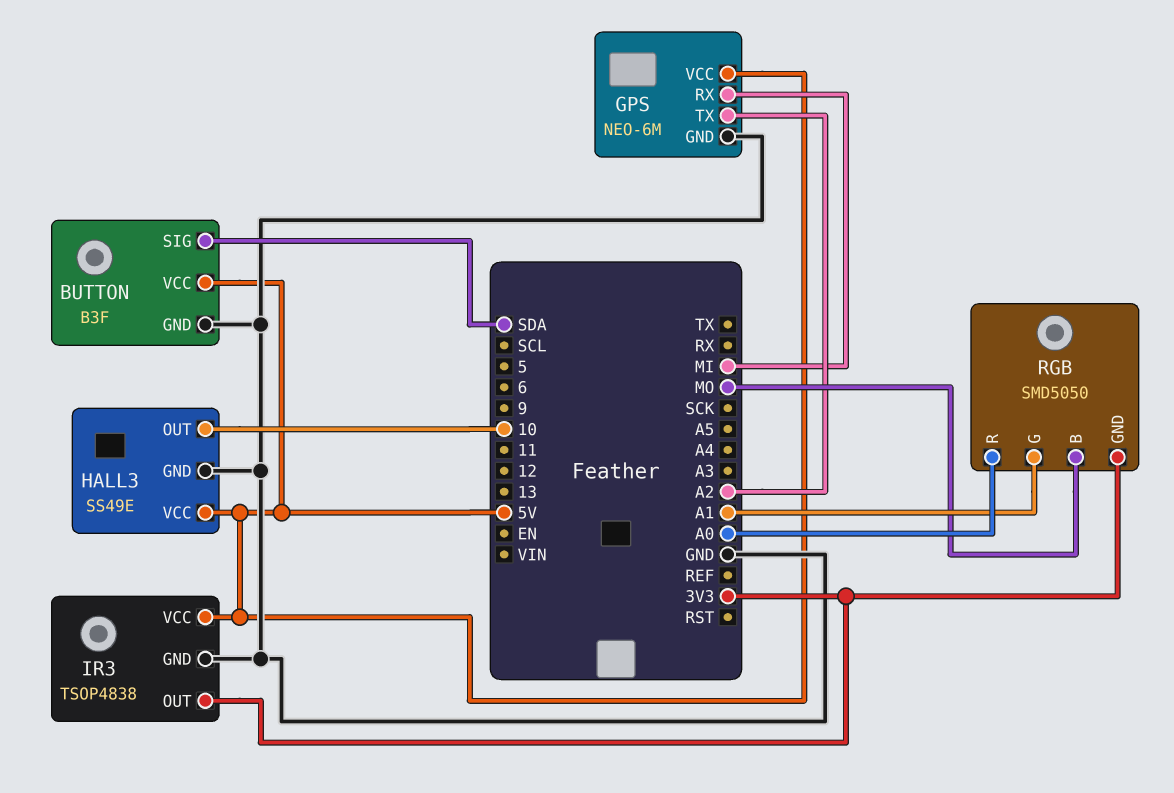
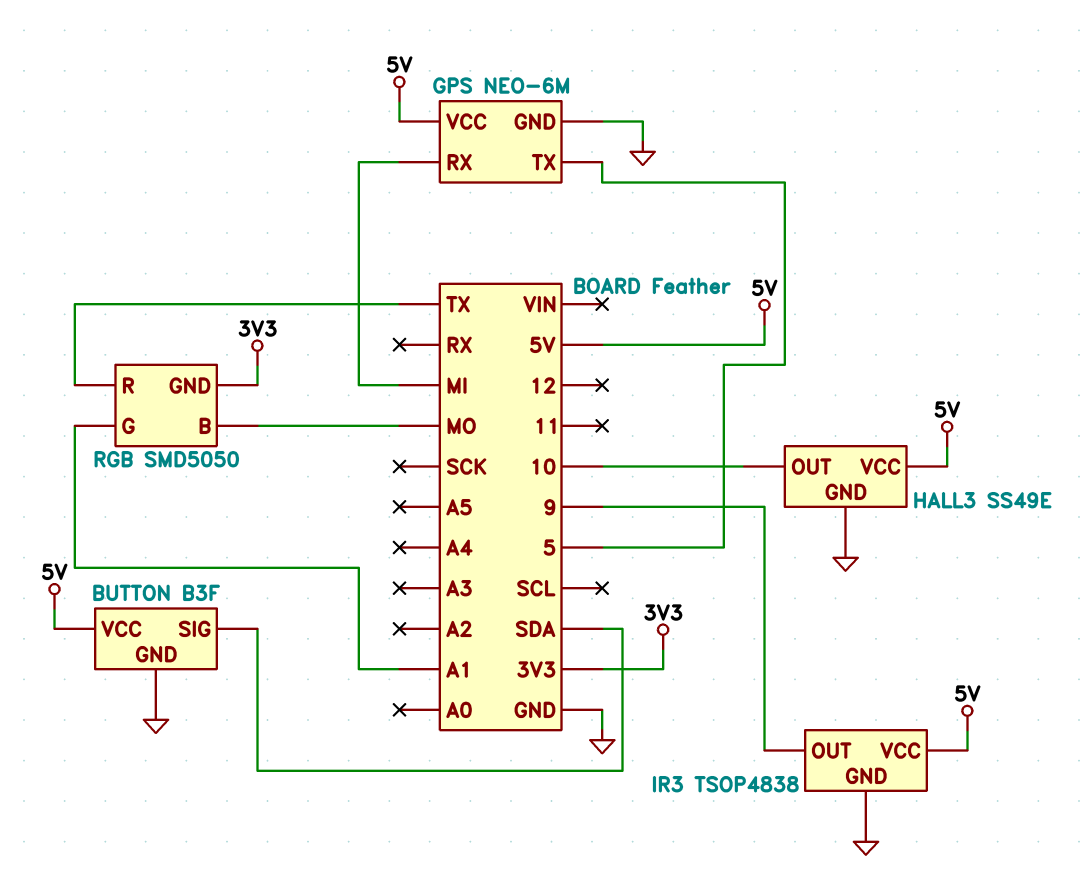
GPS pin TX: A2 -> 5
IR3 pin OUT: 3V3 -> 9
RGB pin R: A0 -> TX

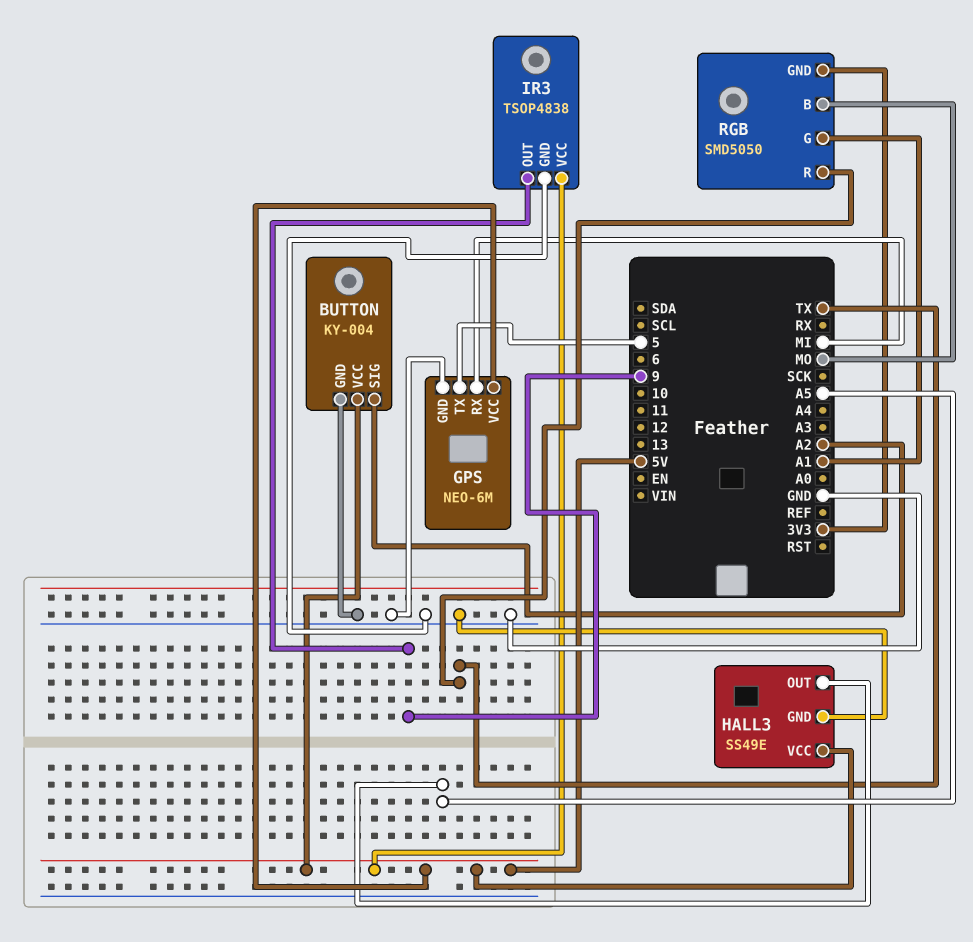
BUTTON: B3F -> KY-004
BUTTON pin SIG: SDA -> A2
HALL3 pin OUT: 10 -> A5

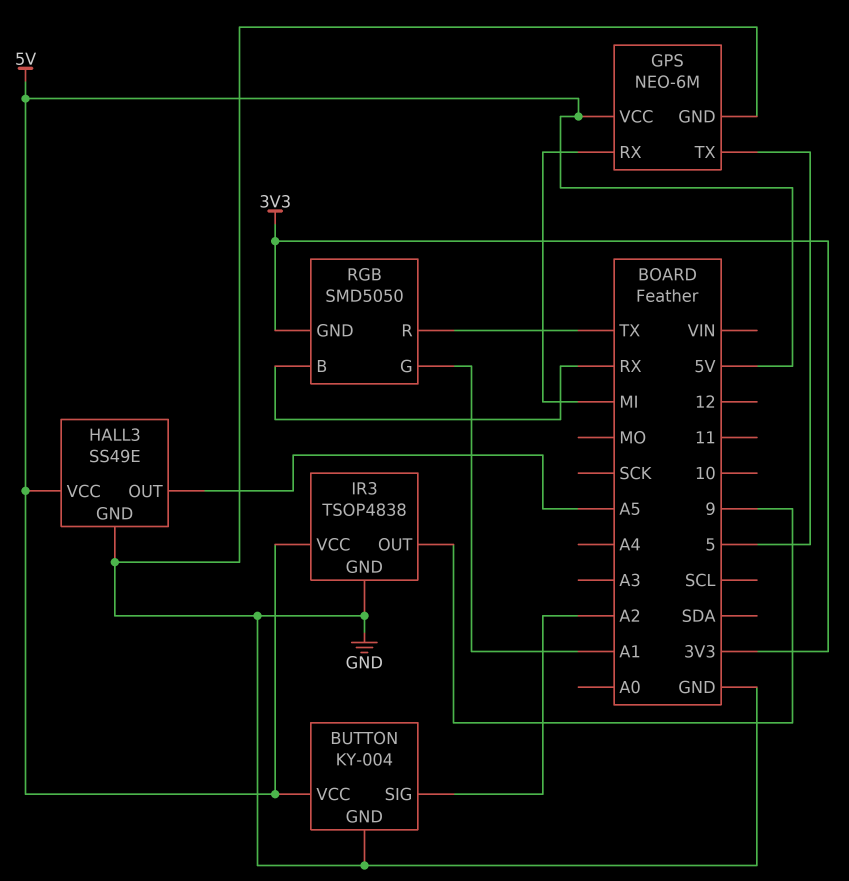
RGB pin B: MO -> RX

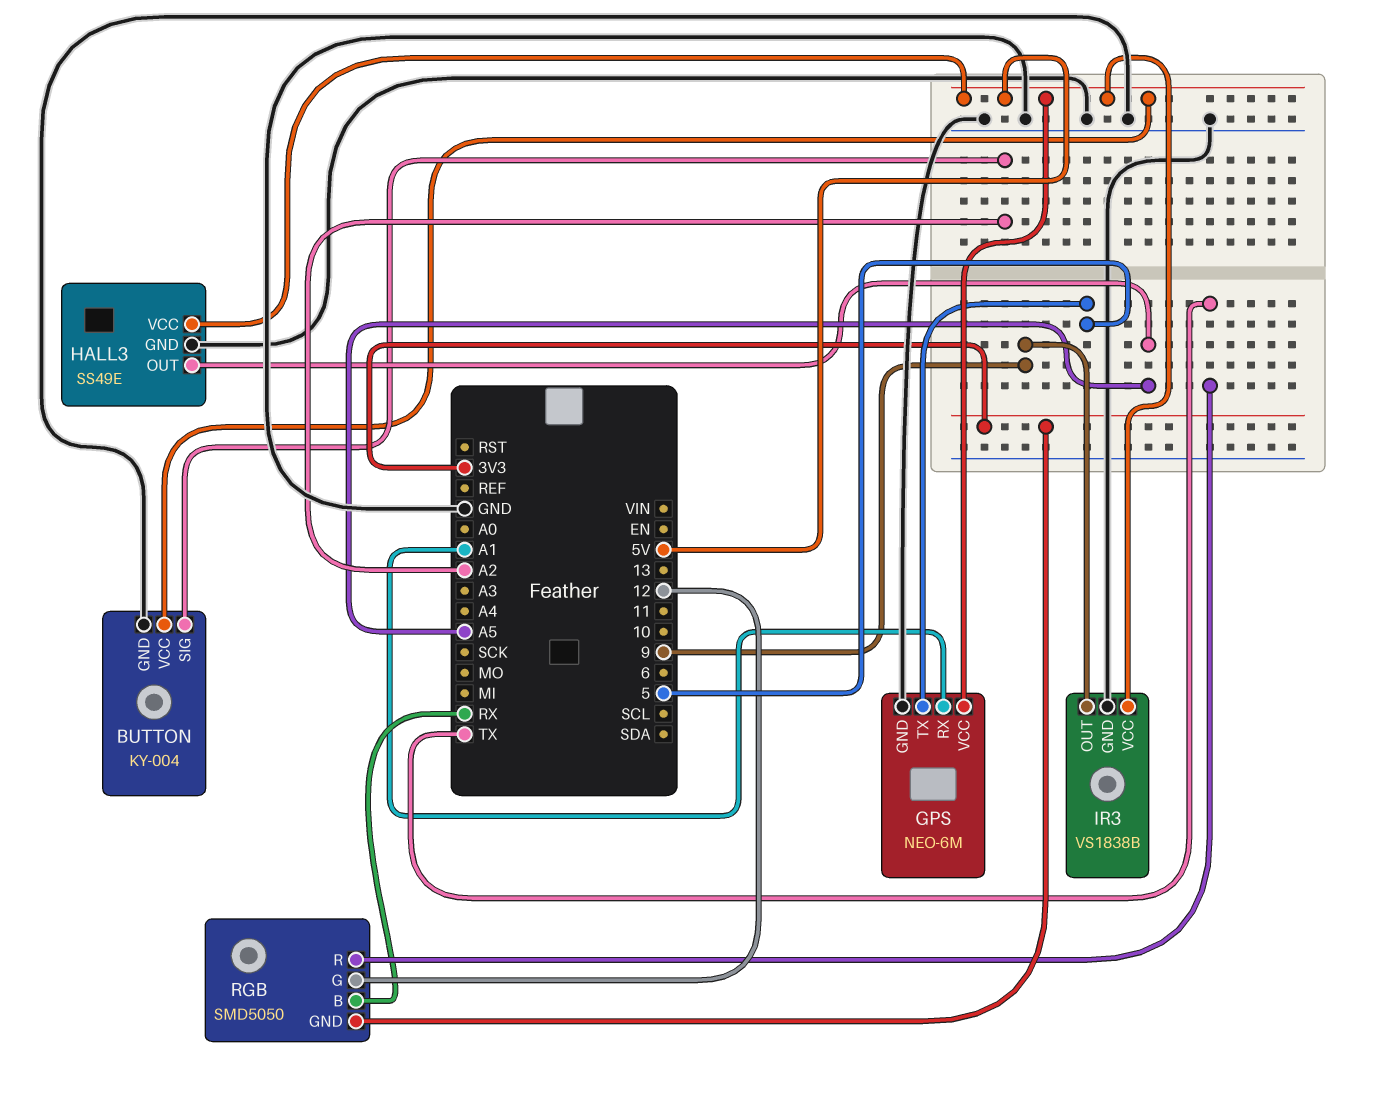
GPS pin RX: MI -> A1
IR3: TSOP4838 -> VS1838B
RGB pin G: A1 -> 12

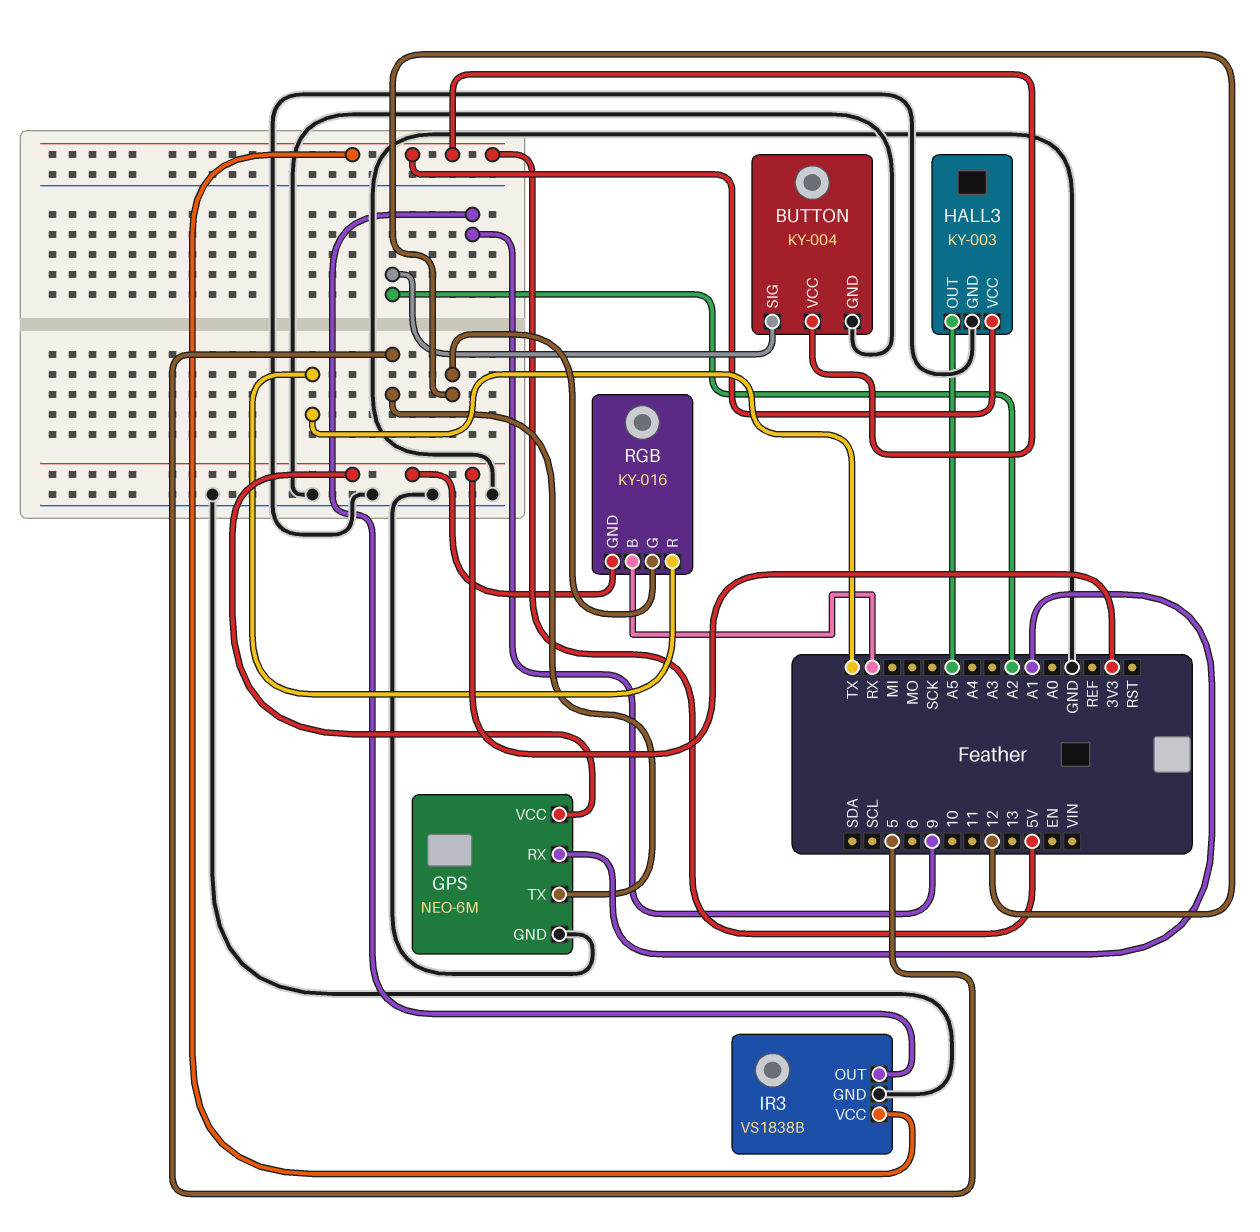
GPS pin VCC: 5V -> 3V3
HALL3: SS49E -> KY-003
RGB: SMD5050 -> KY-016

